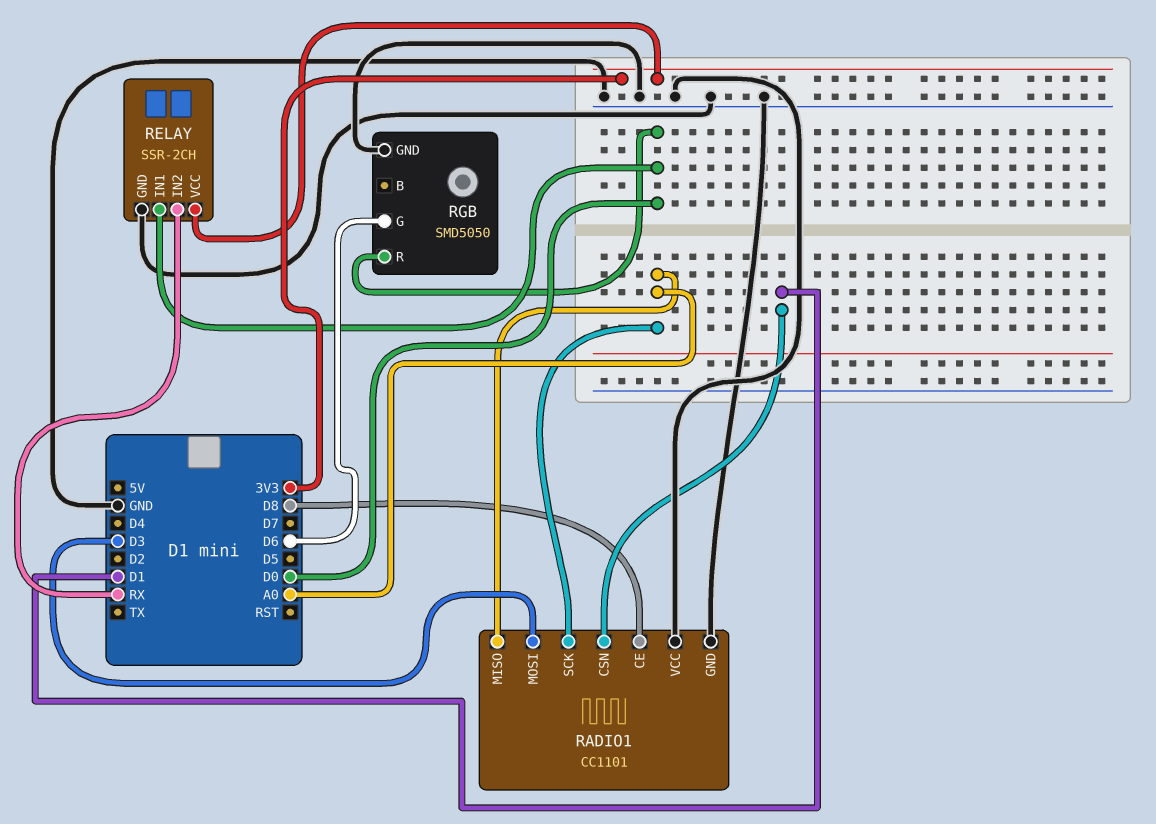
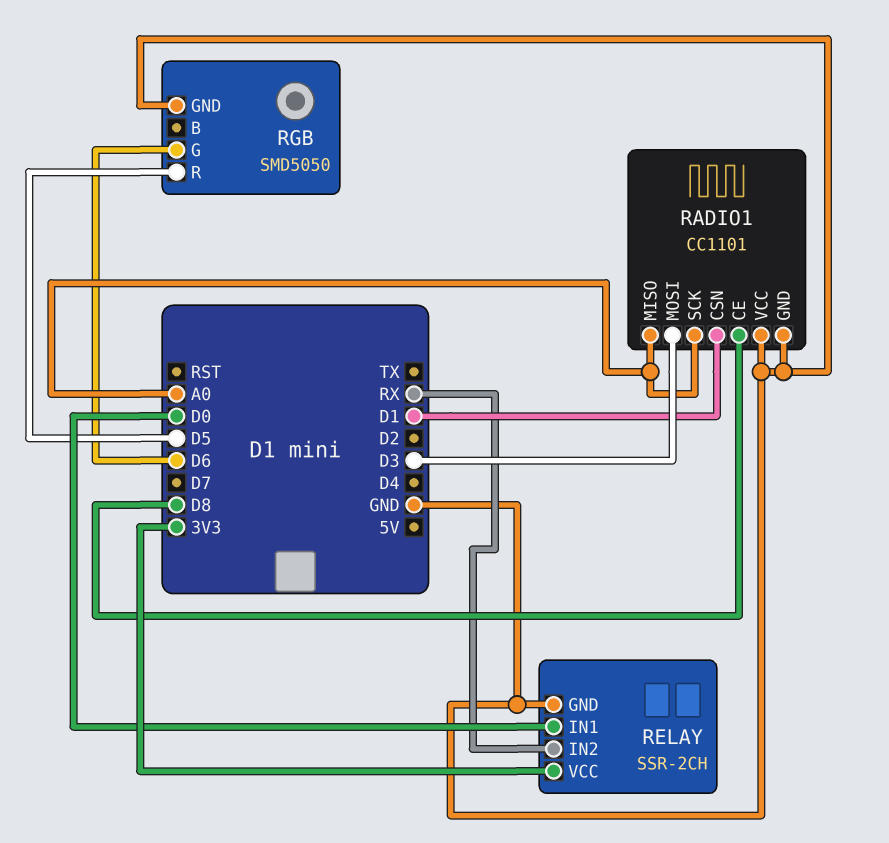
RGB pin R: D0 -> D5

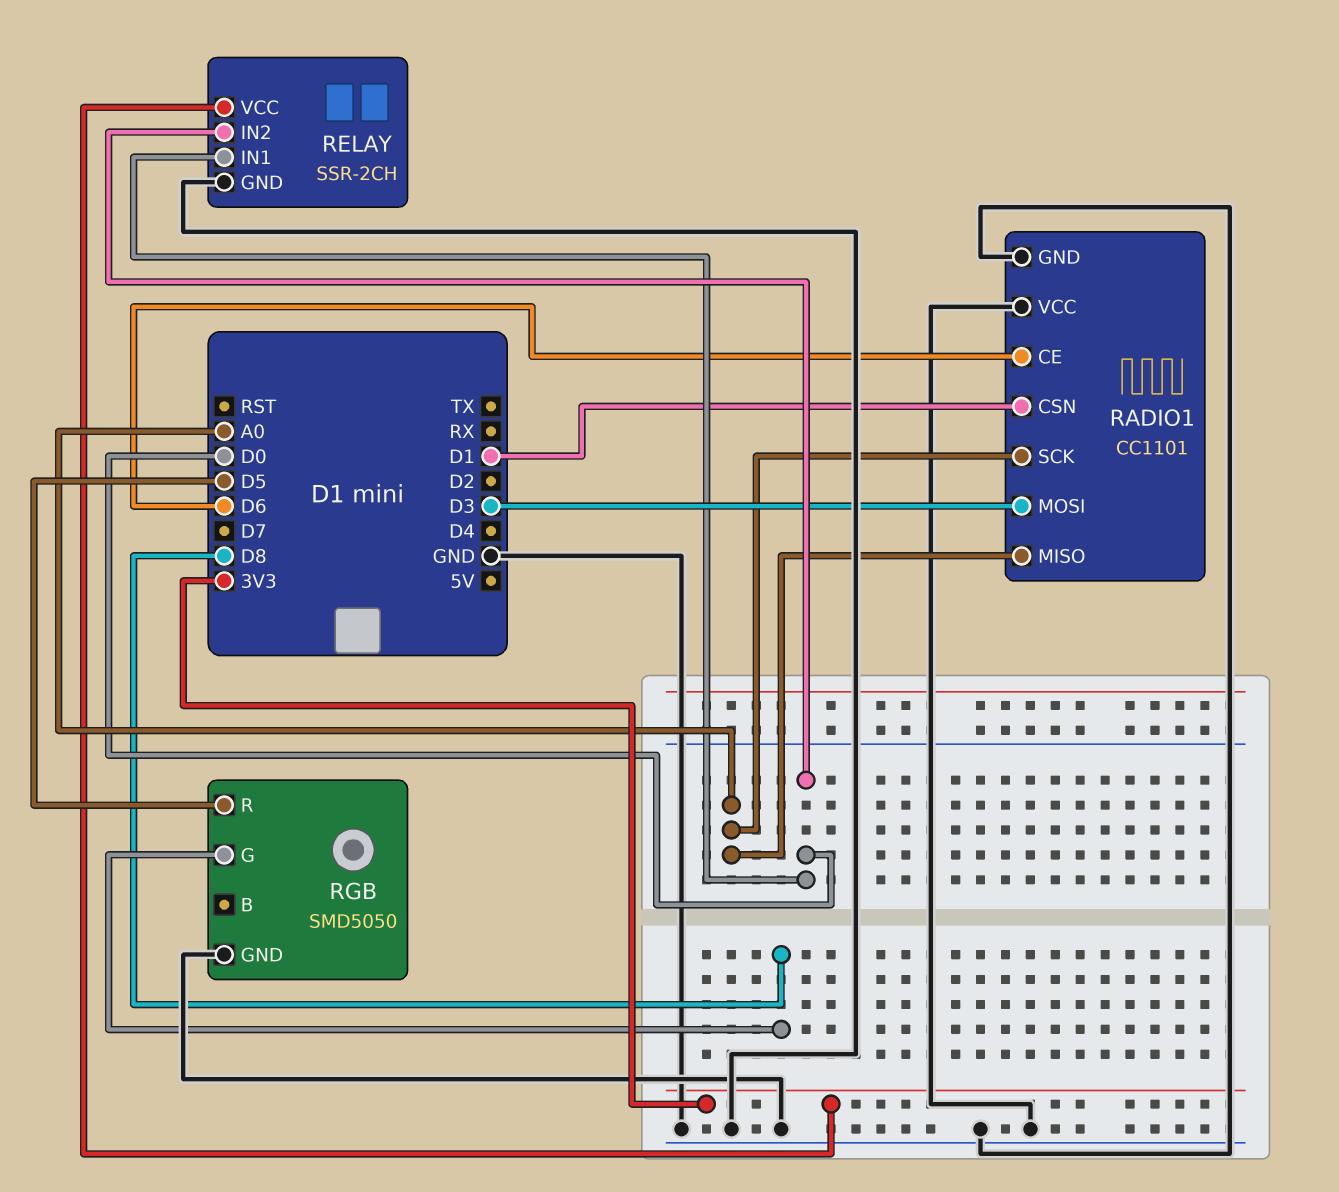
RADIO1 pin CE: D8 -> D6
RELAY pin IN2: RX -> D0
RGB pin G: D6 -> D8

